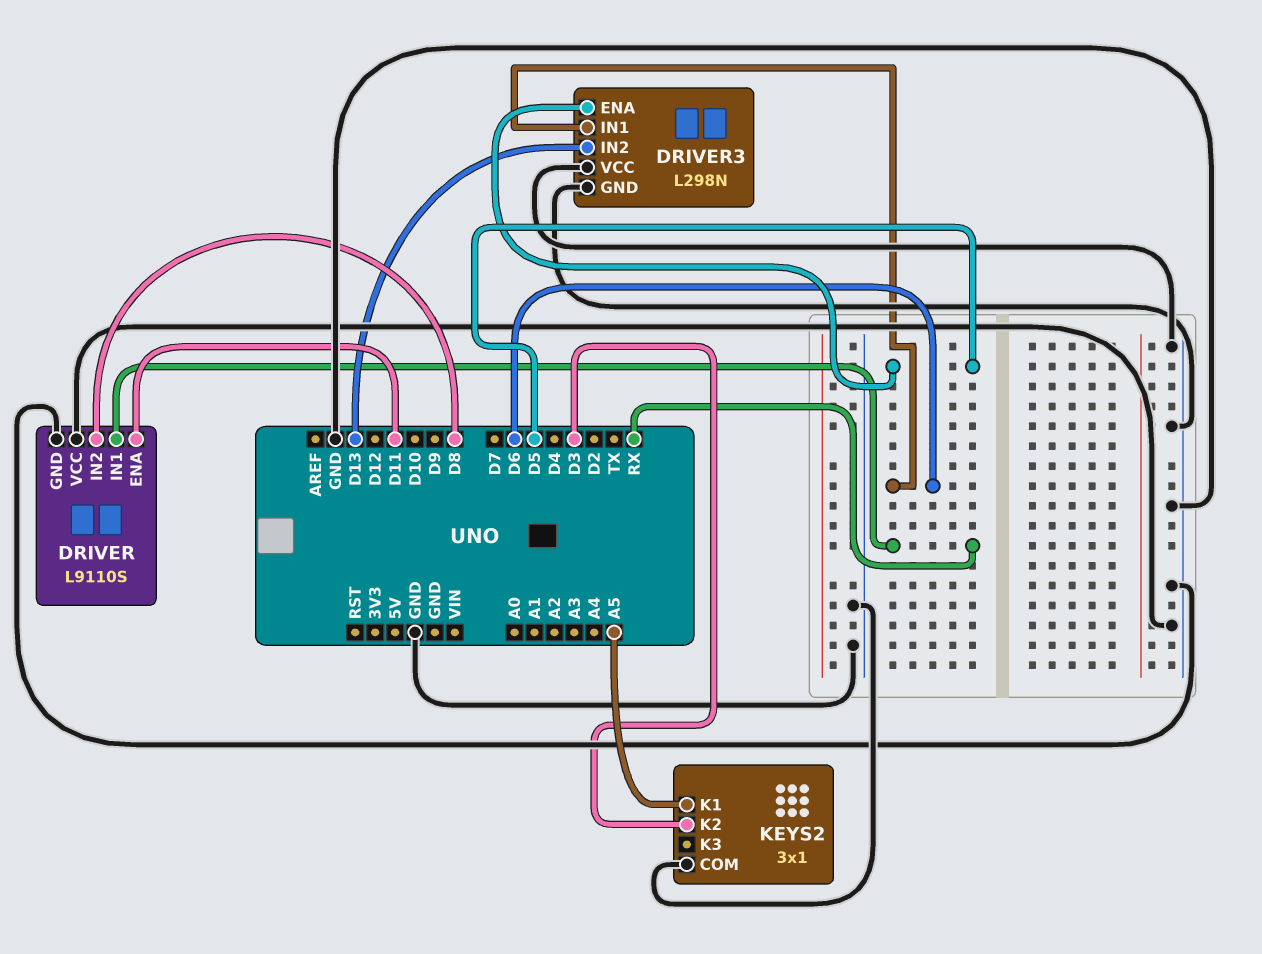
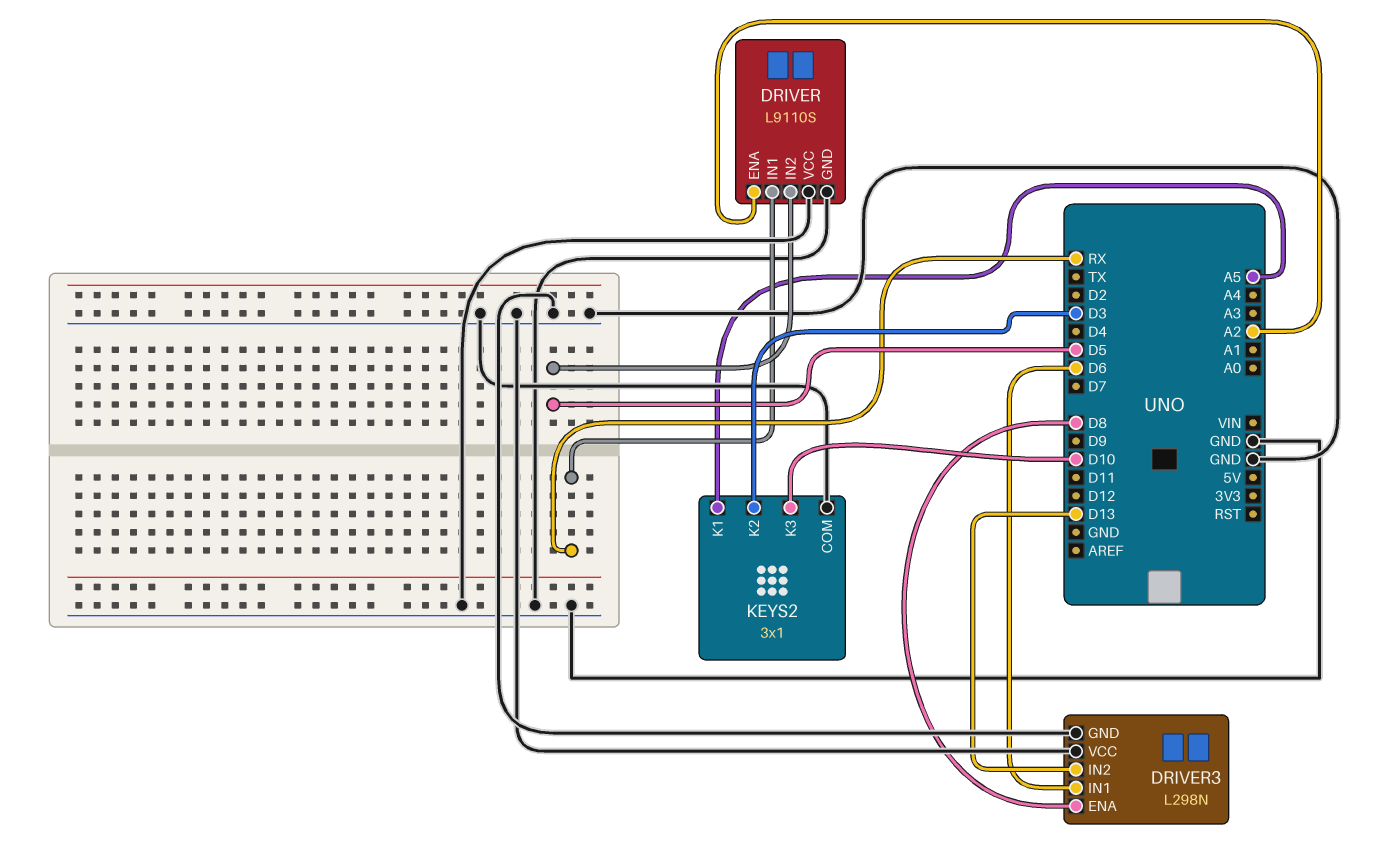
DRIVER pin ENA: D11 -> A2
DRIVER pin IN2: D8 -> D5
DRIVER3 pin ENA: D5 -> D8
KEYS2 pin K3: none -> D10

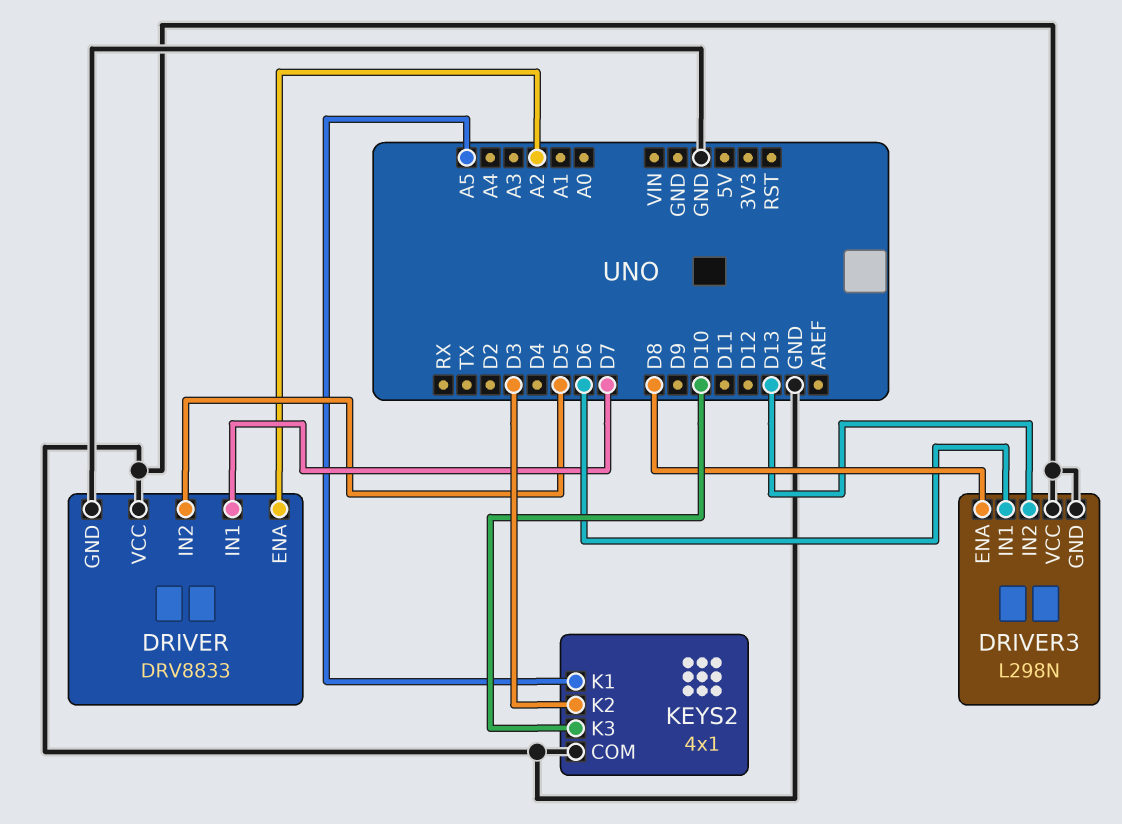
DRIVER: L9110S -> DRV8833
DRIVER pin IN1: RX -> D7
KEYS2: 3x1 -> 4x1

